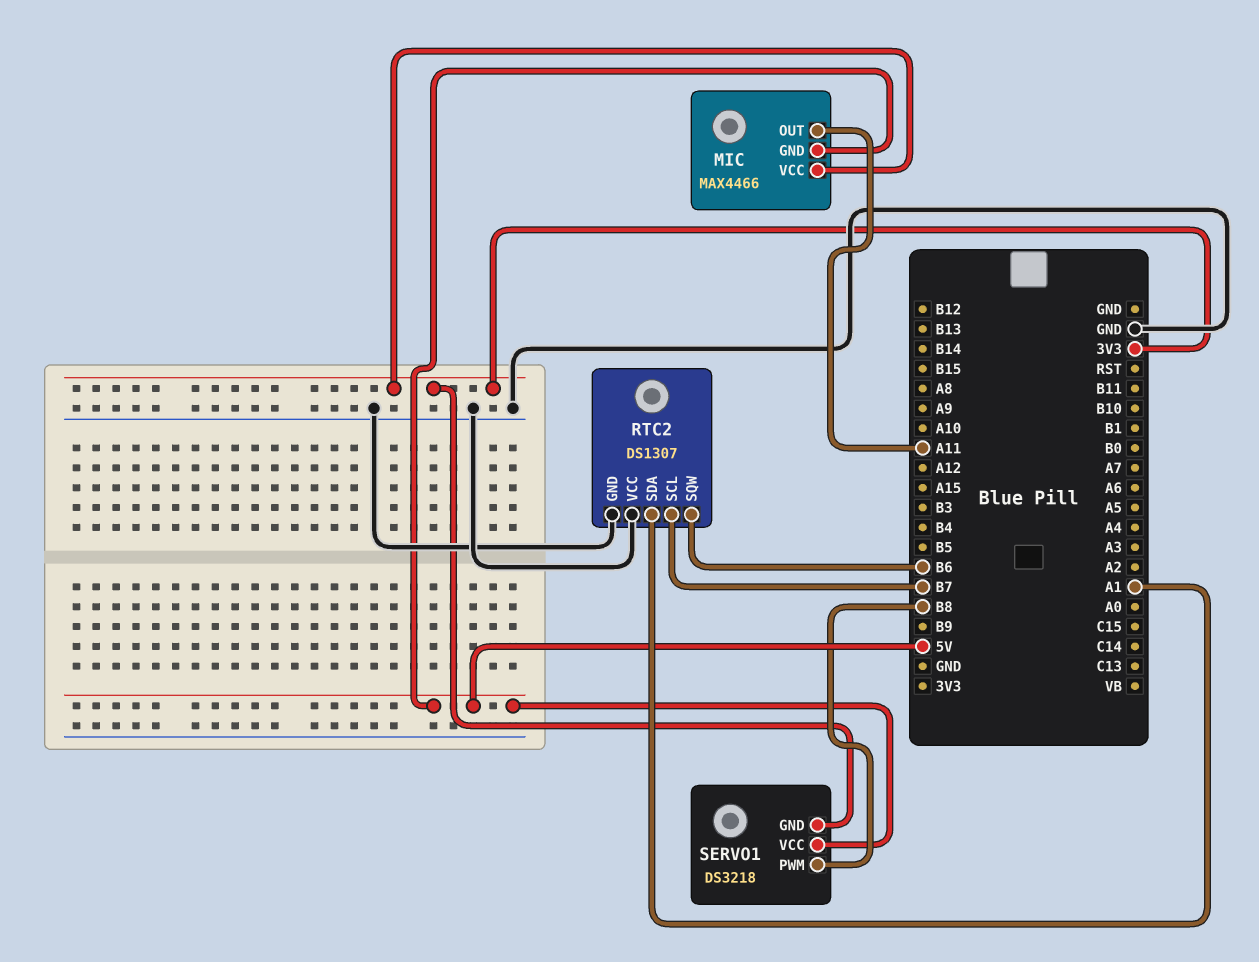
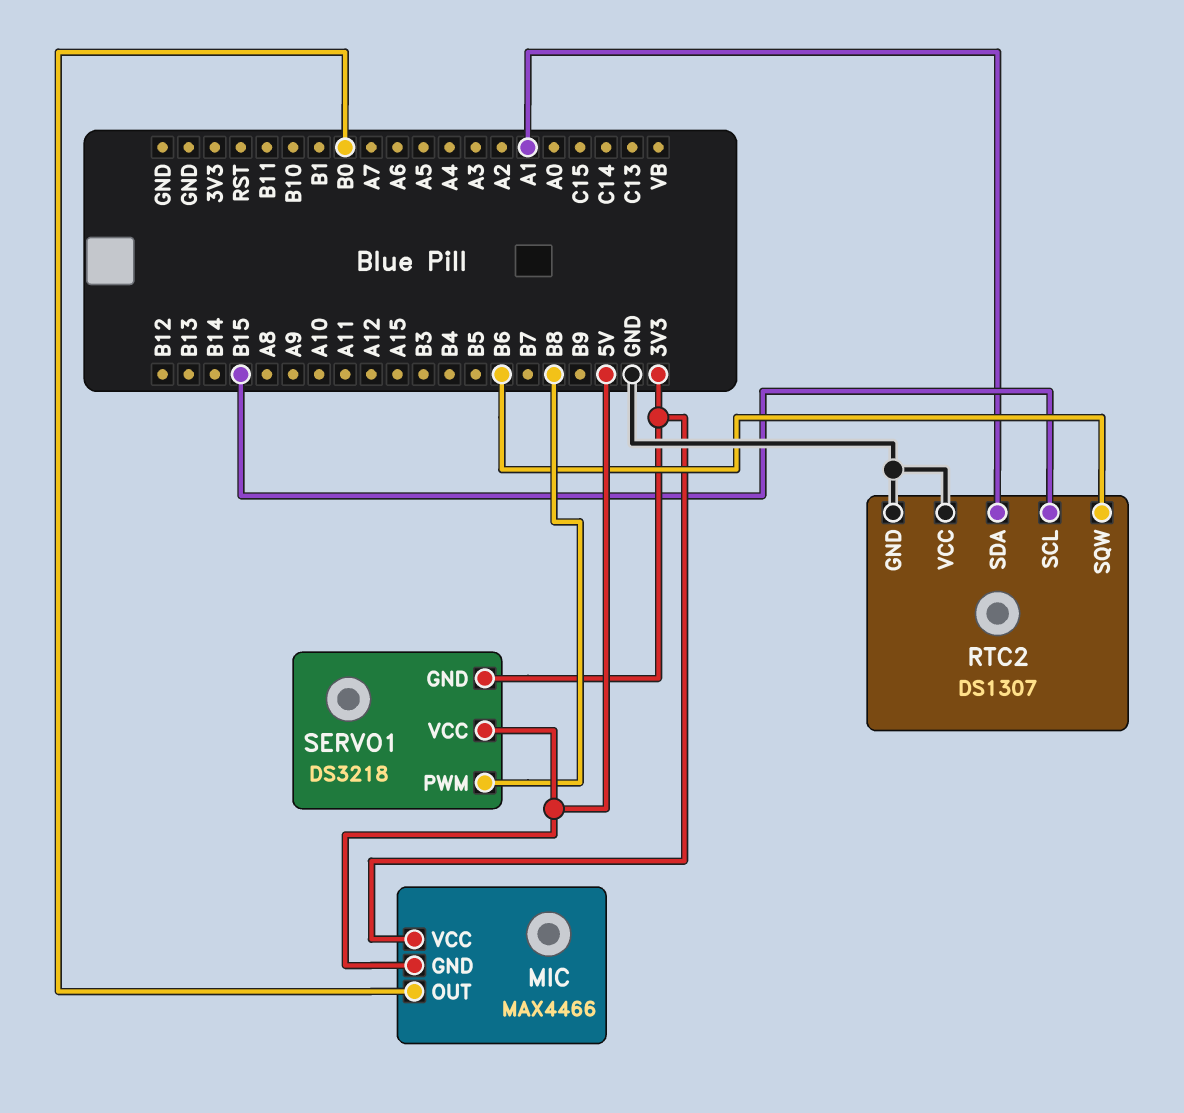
MIC pin OUT: A11 -> B0
RTC2 pin SCL: B7 -> B15

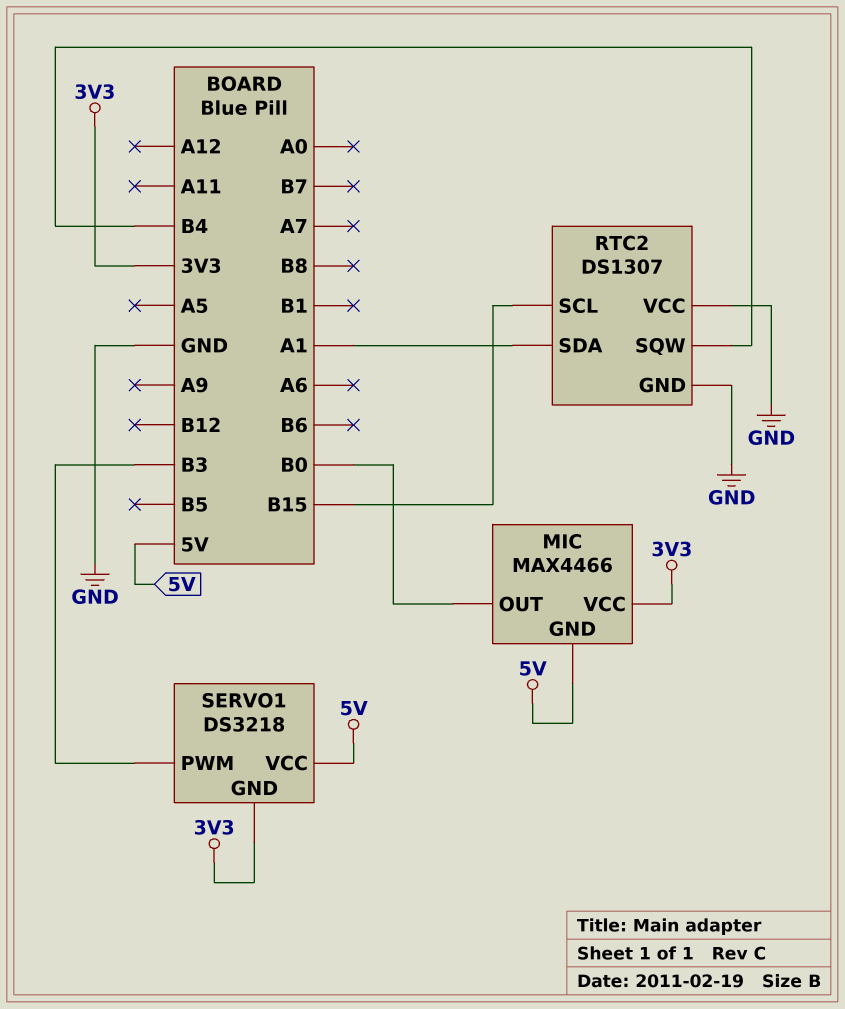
RTC2 pin SQW: B6 -> B4
SERVO1 pin PWM: B8 -> B3

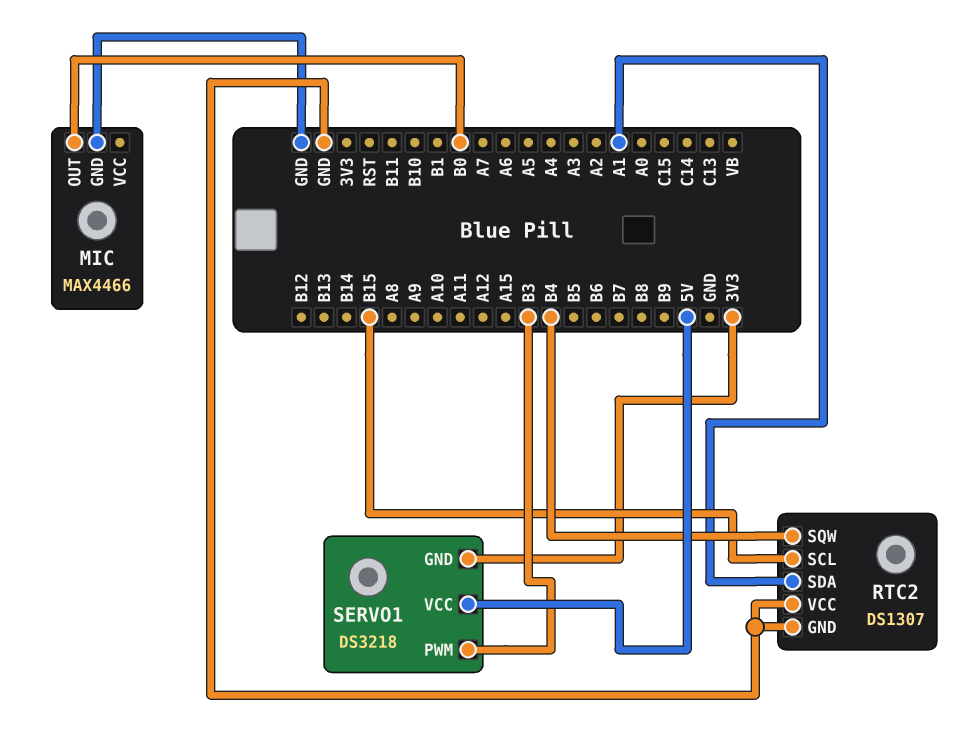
MIC pin GND: 5V -> GND
MIC pin VCC: 3V3 -> none

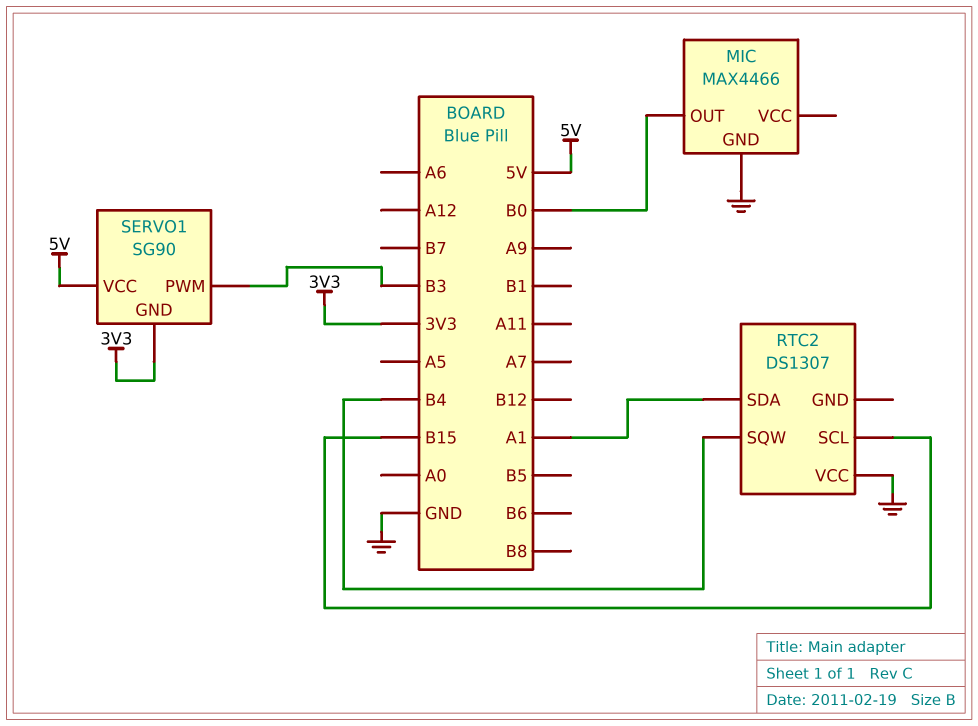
RTC2 pin GND: GND -> none
SERVO1: DS3218 -> SG90

